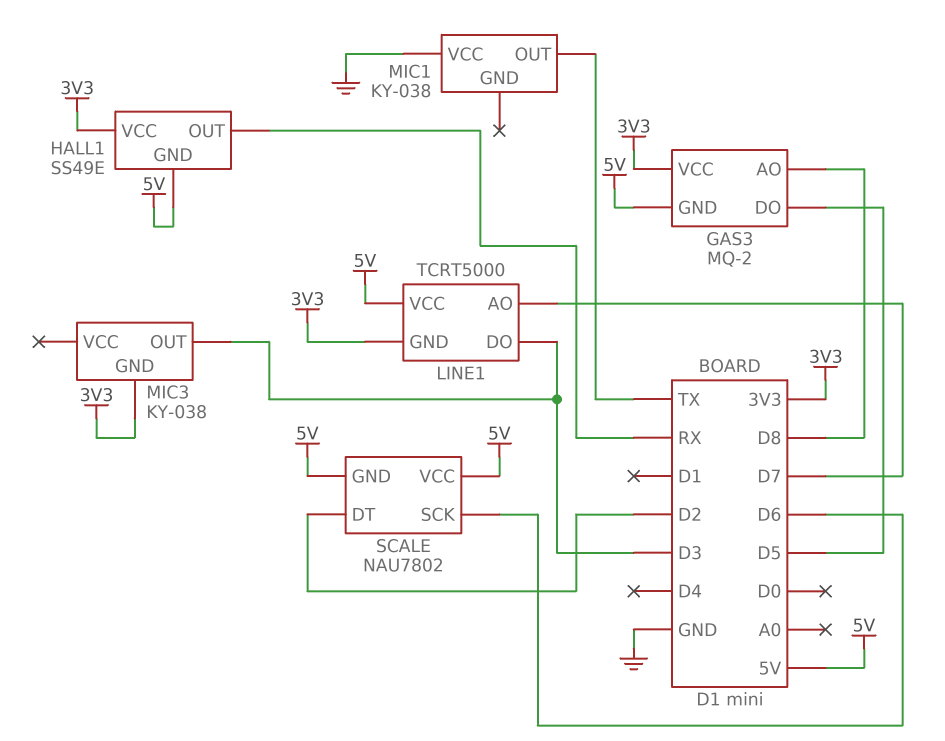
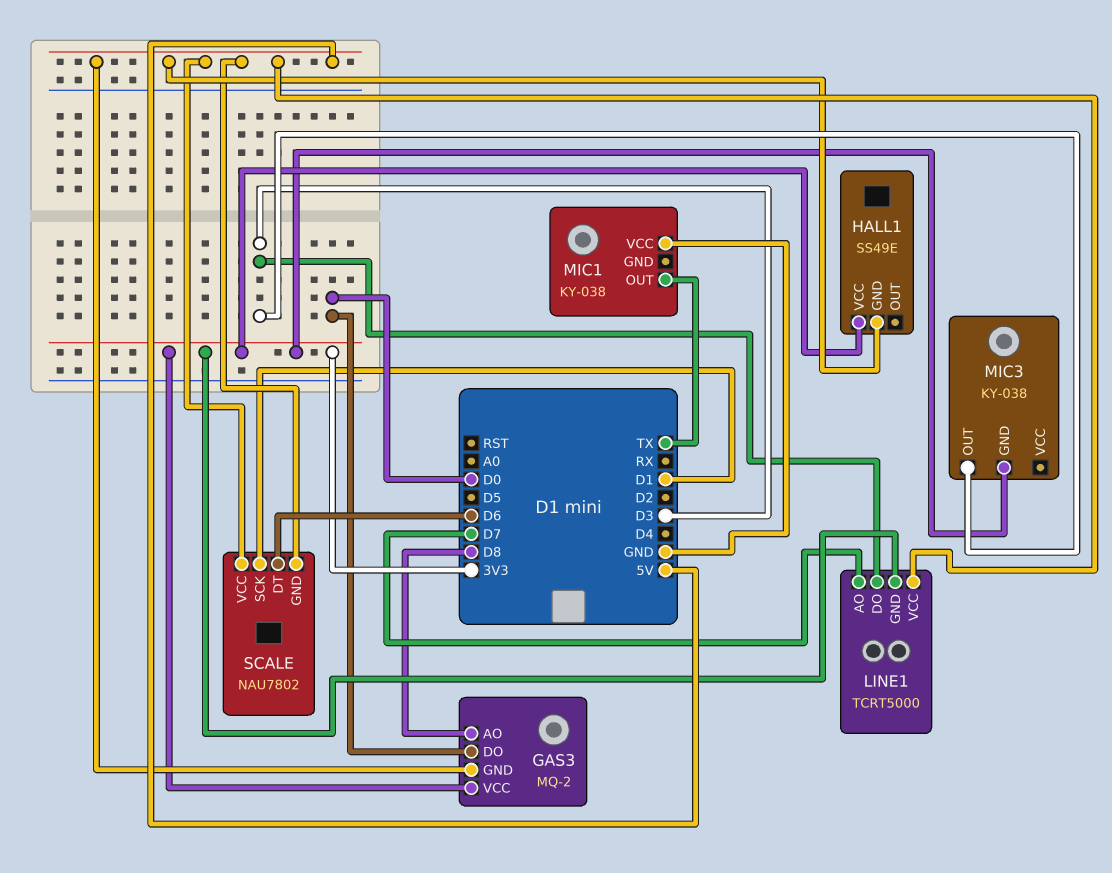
GAS3 pin DO: D5 -> D0
HALL1 pin OUT: RX -> none
SCALE pin DT: D2 -> D6
SCALE pin SCK: D6 -> D1

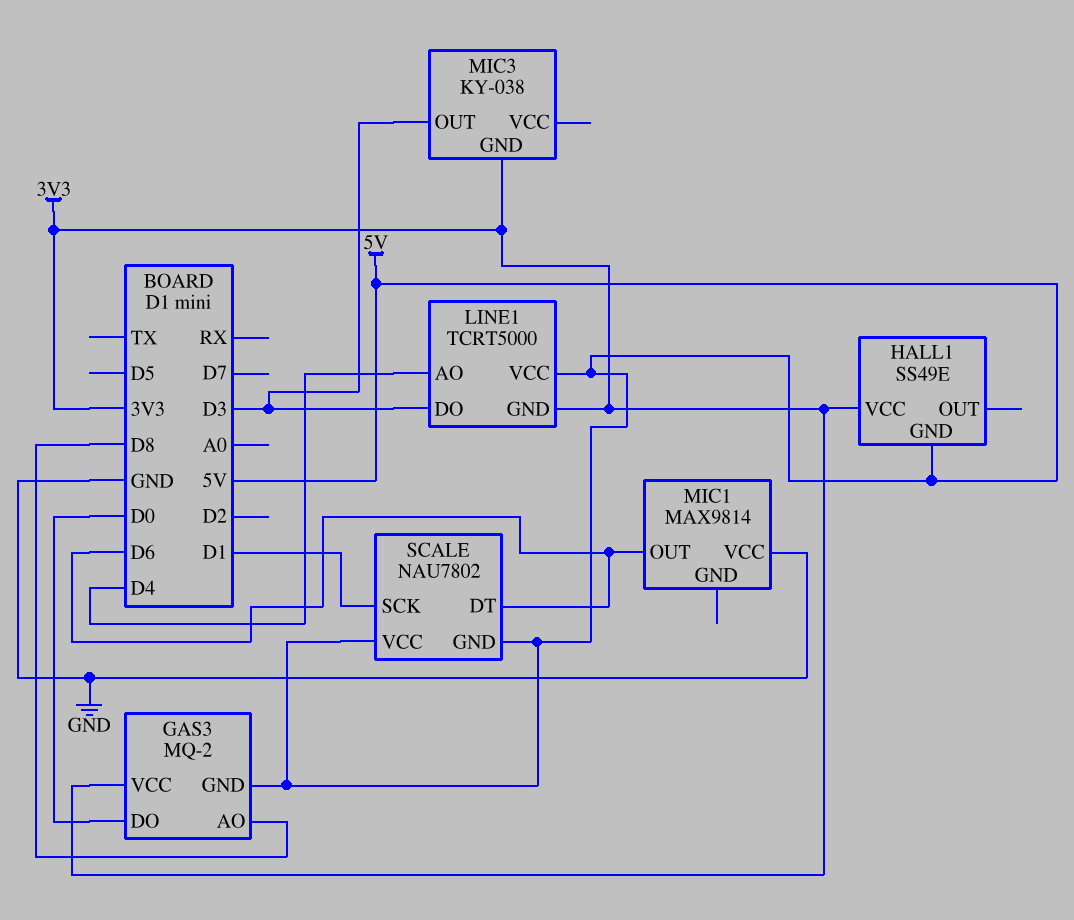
LINE1 pin AO: D7 -> D4
MIC1: KY-038 -> MAX9814
MIC1 pin OUT: TX -> D6

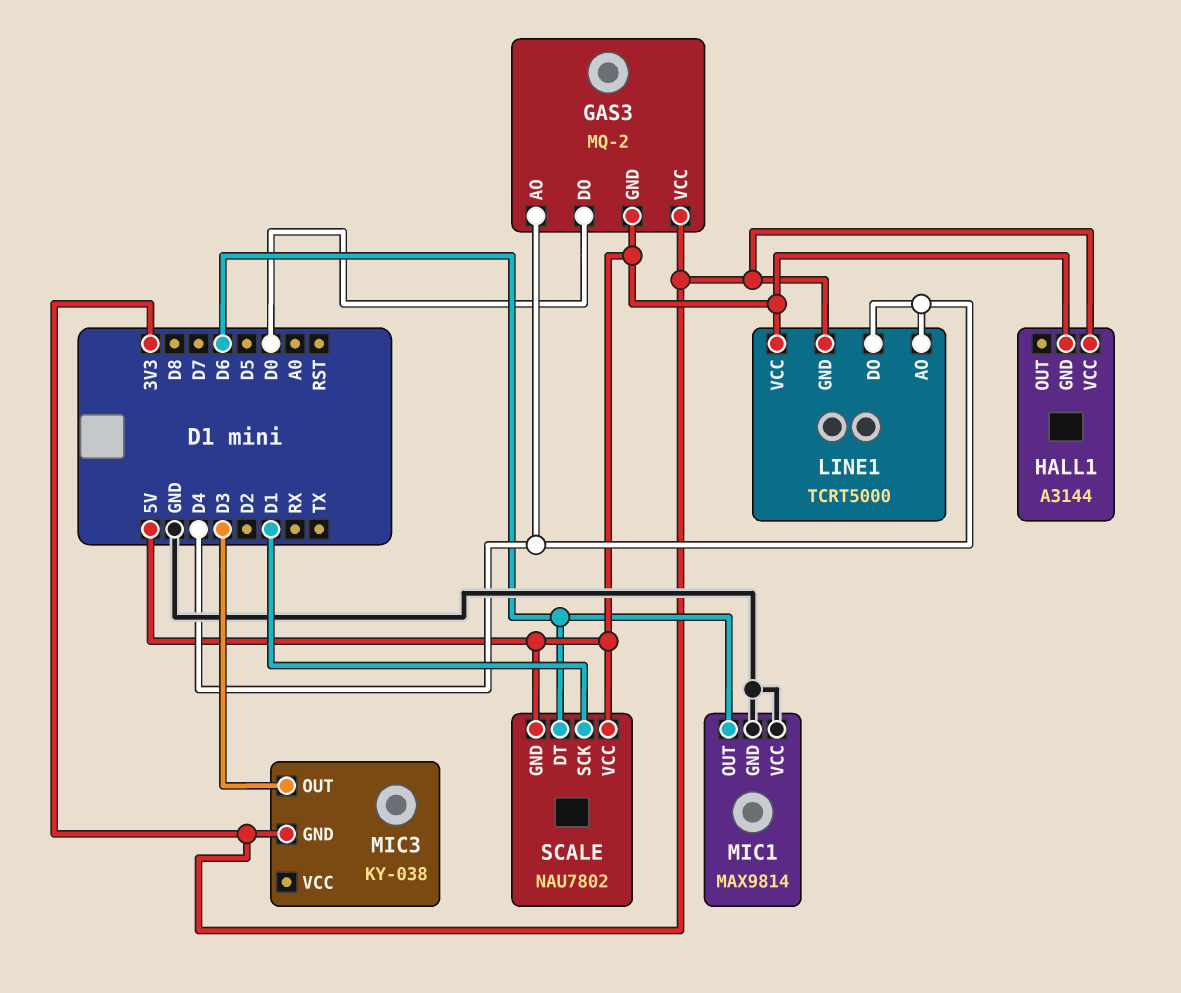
GAS3 pin AO: D8 -> D4
HALL1: SS49E -> A3144
LINE1 pin DO: D3 -> D4
MIC1 pin GND: none -> GND

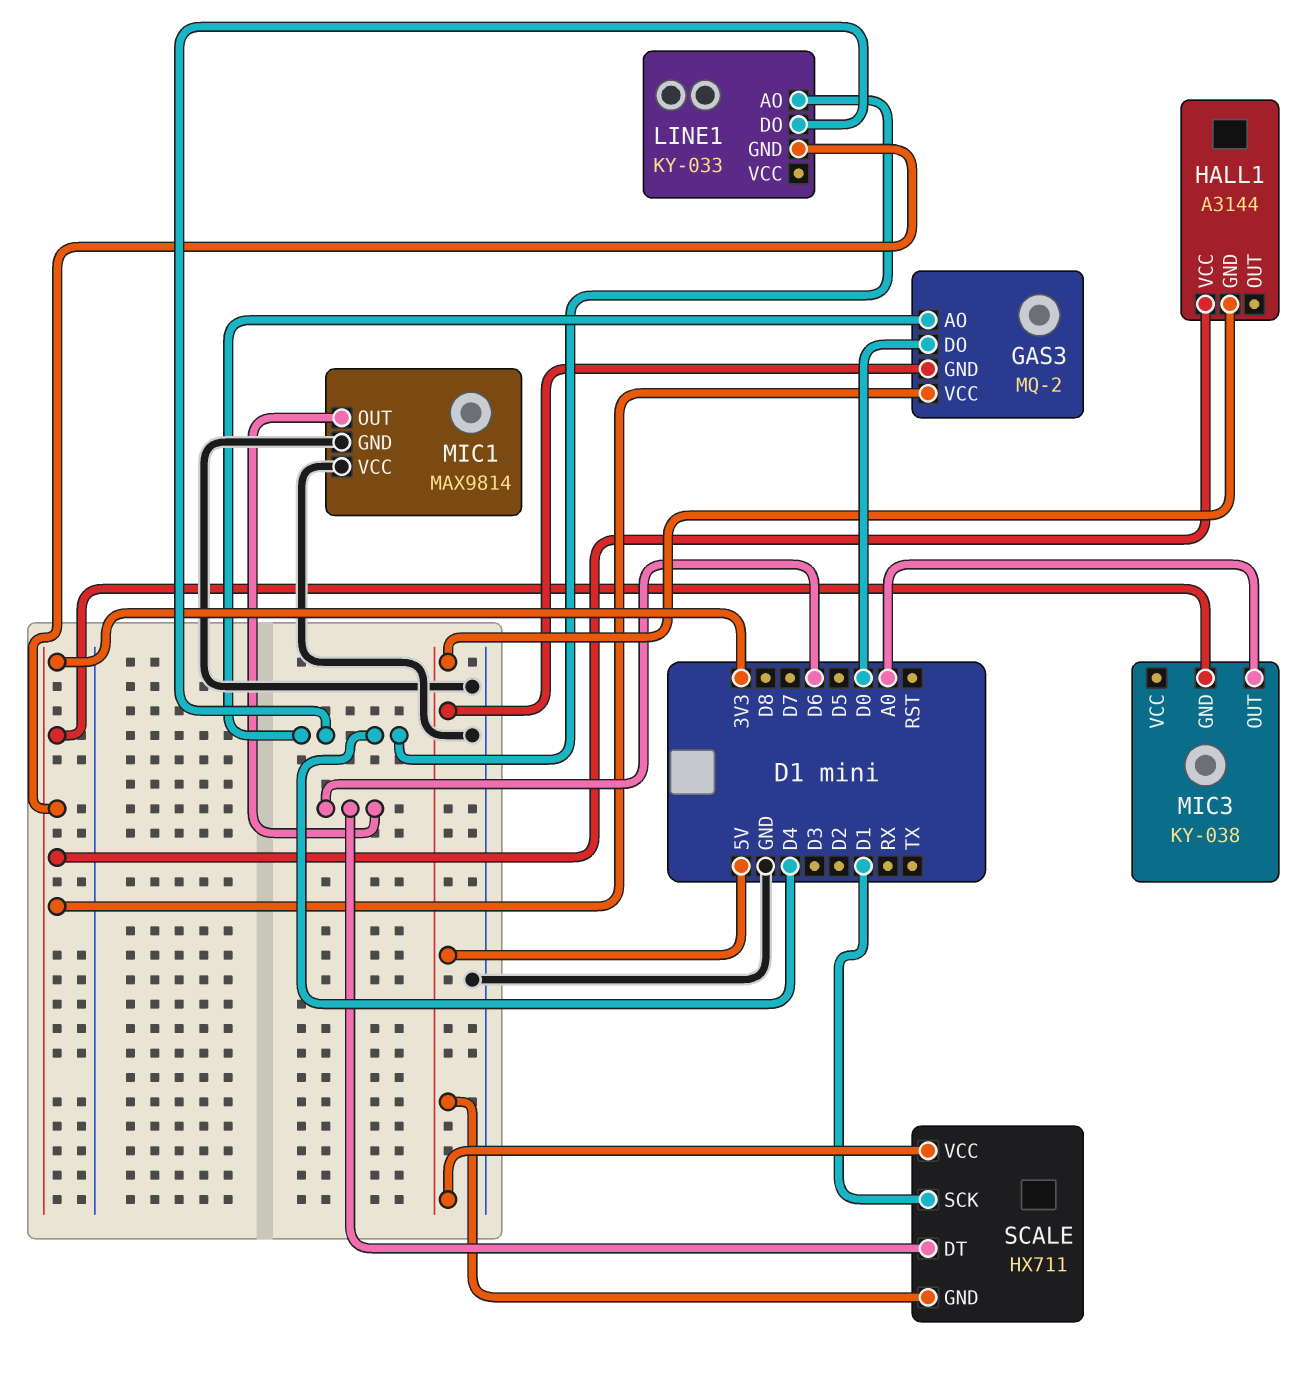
LINE1: TCRT5000 -> KY-033
LINE1 pin VCC: 5V -> none
MIC3 pin OUT: D3 -> A0
SCALE: NAU7802 -> HX711

